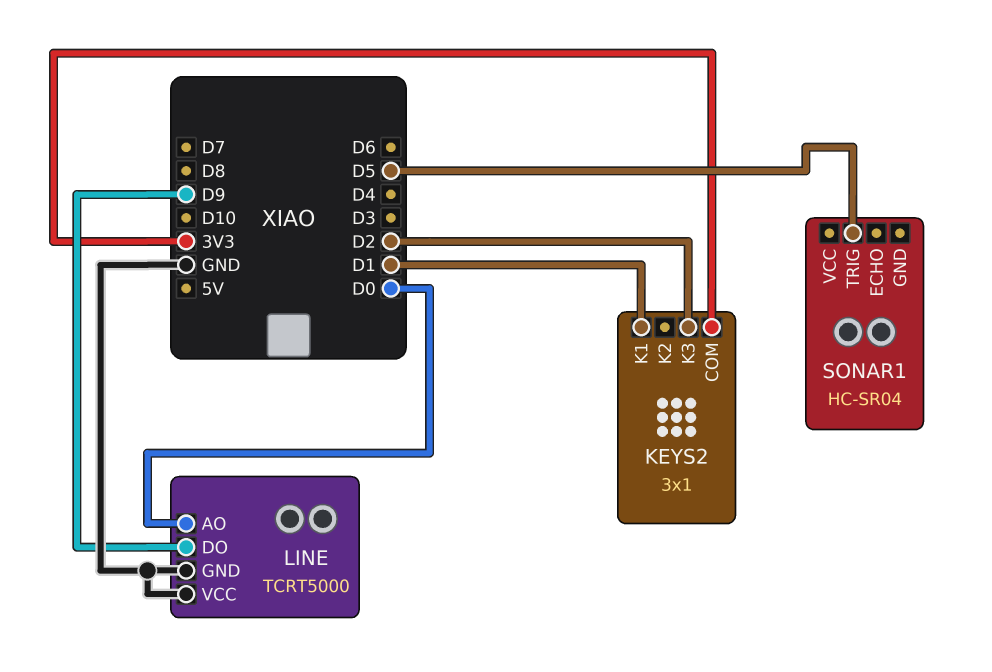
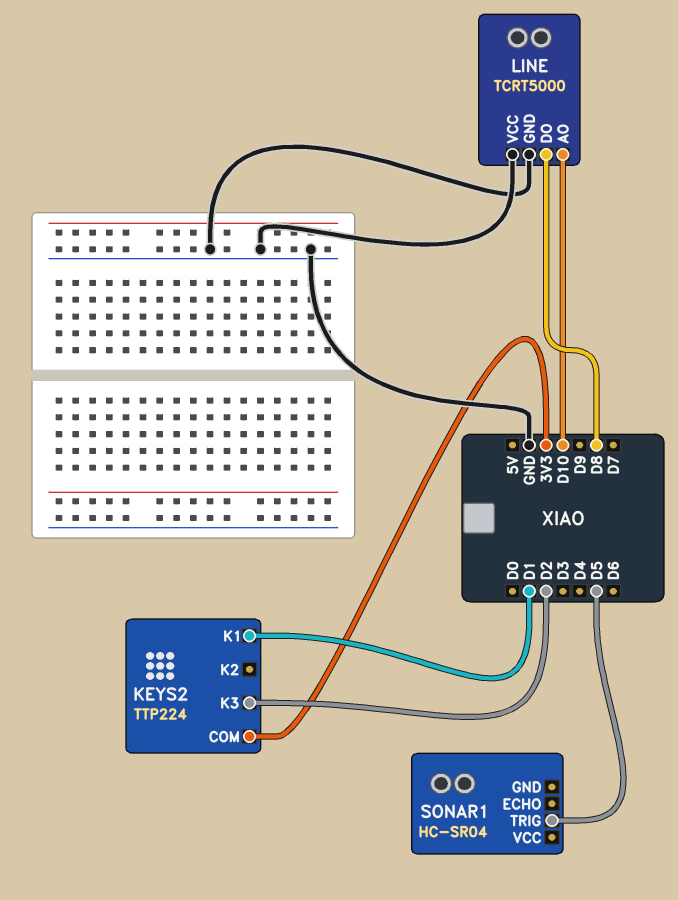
KEYS2: 3x1 -> TTP224
LINE pin AO: D0 -> D10
LINE pin DO: D9 -> D8

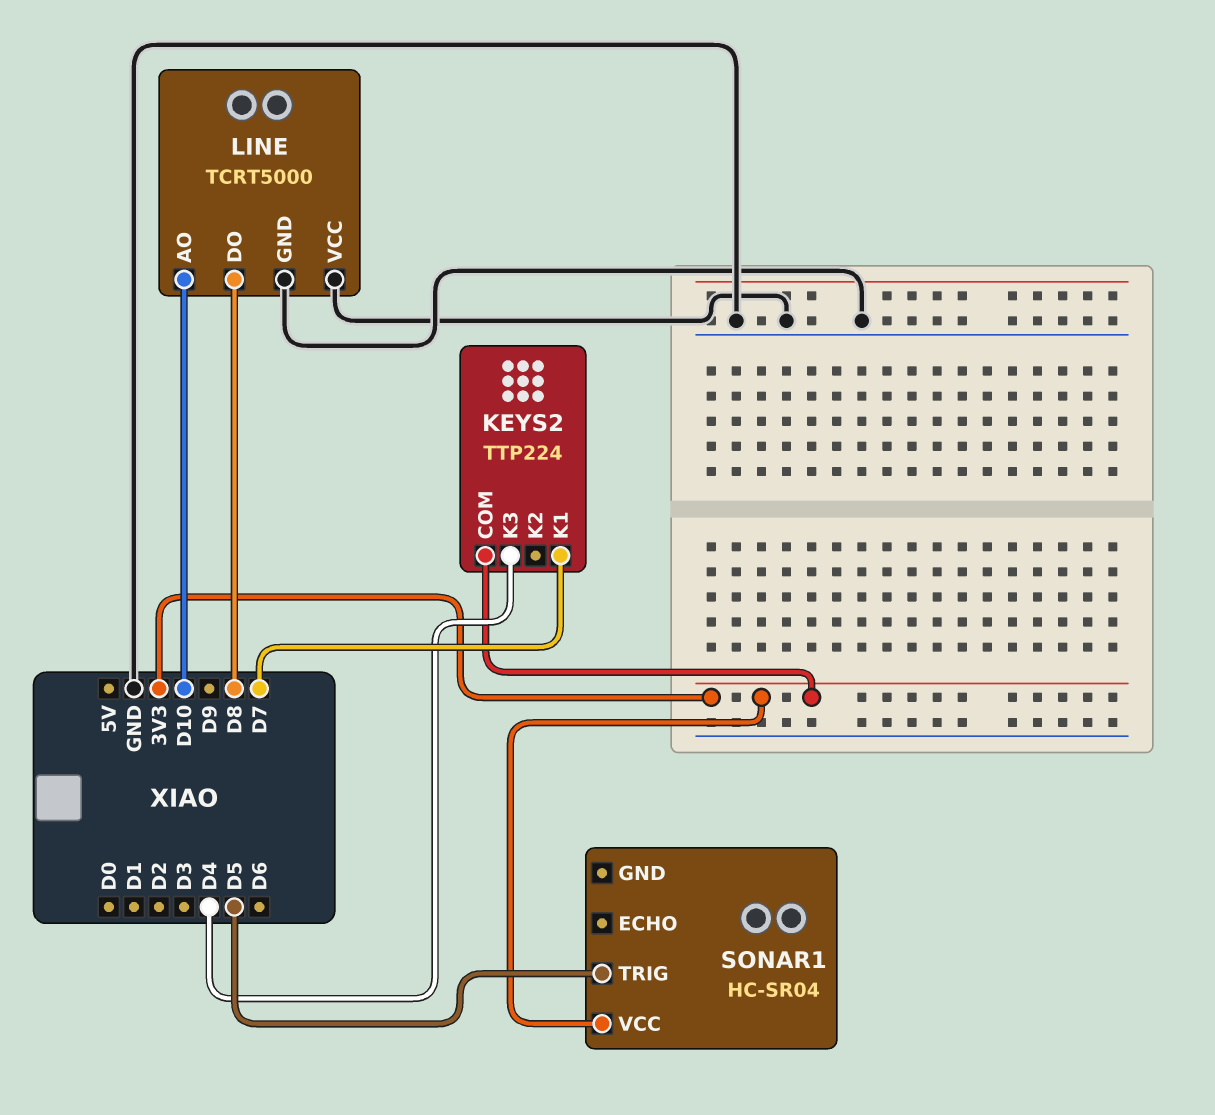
KEYS2 pin K1: D1 -> D7
KEYS2 pin K3: D2 -> D4
SONAR1 pin VCC: none -> 3V3

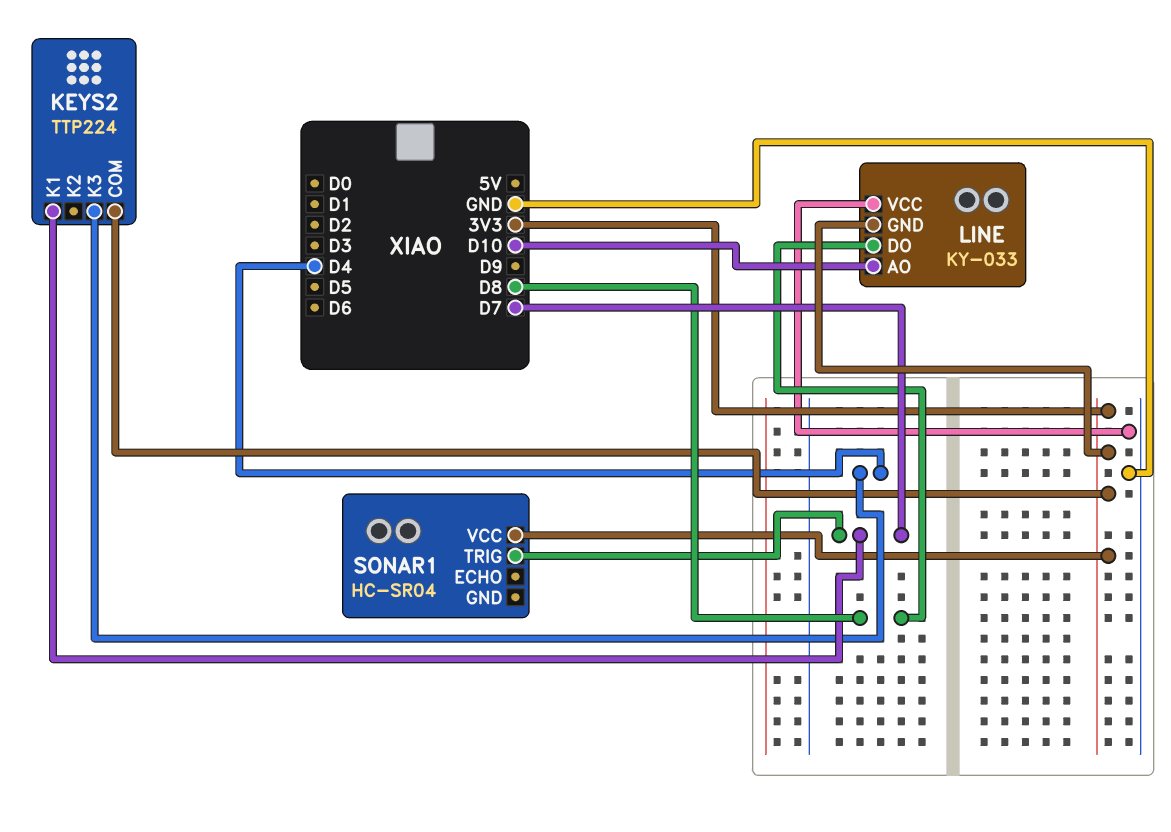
LINE: TCRT5000 -> KY-033
LINE pin GND: GND -> 3V3
SONAR1 pin TRIG: D5 -> D7

